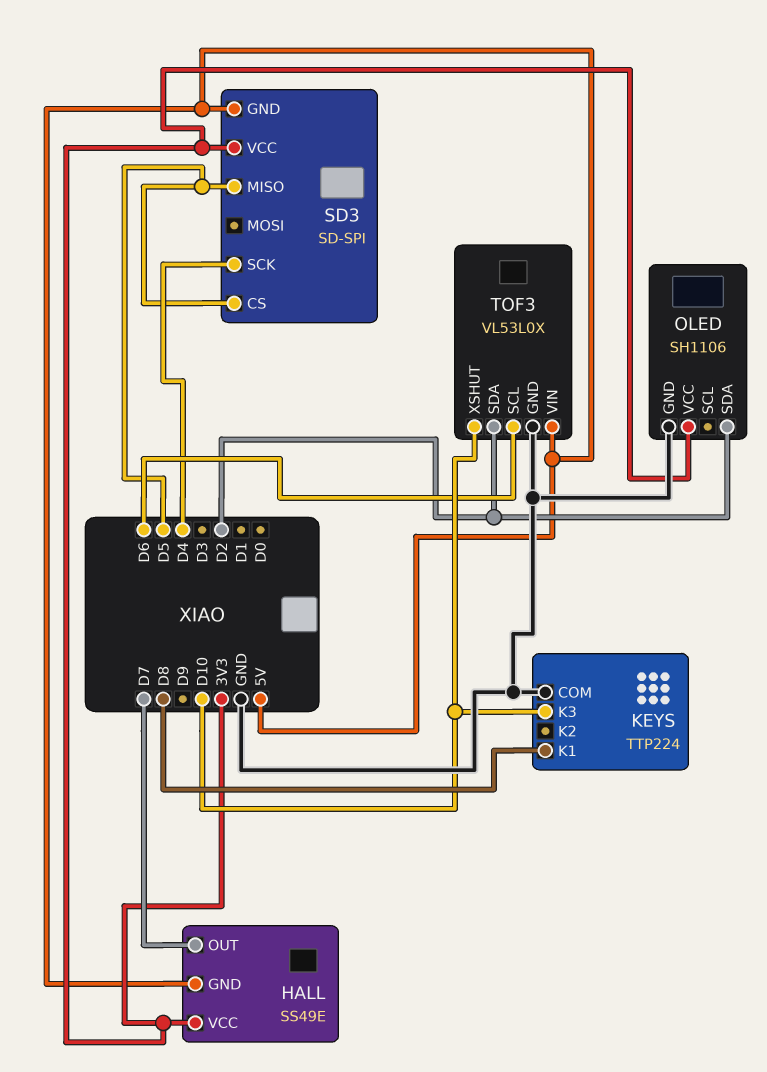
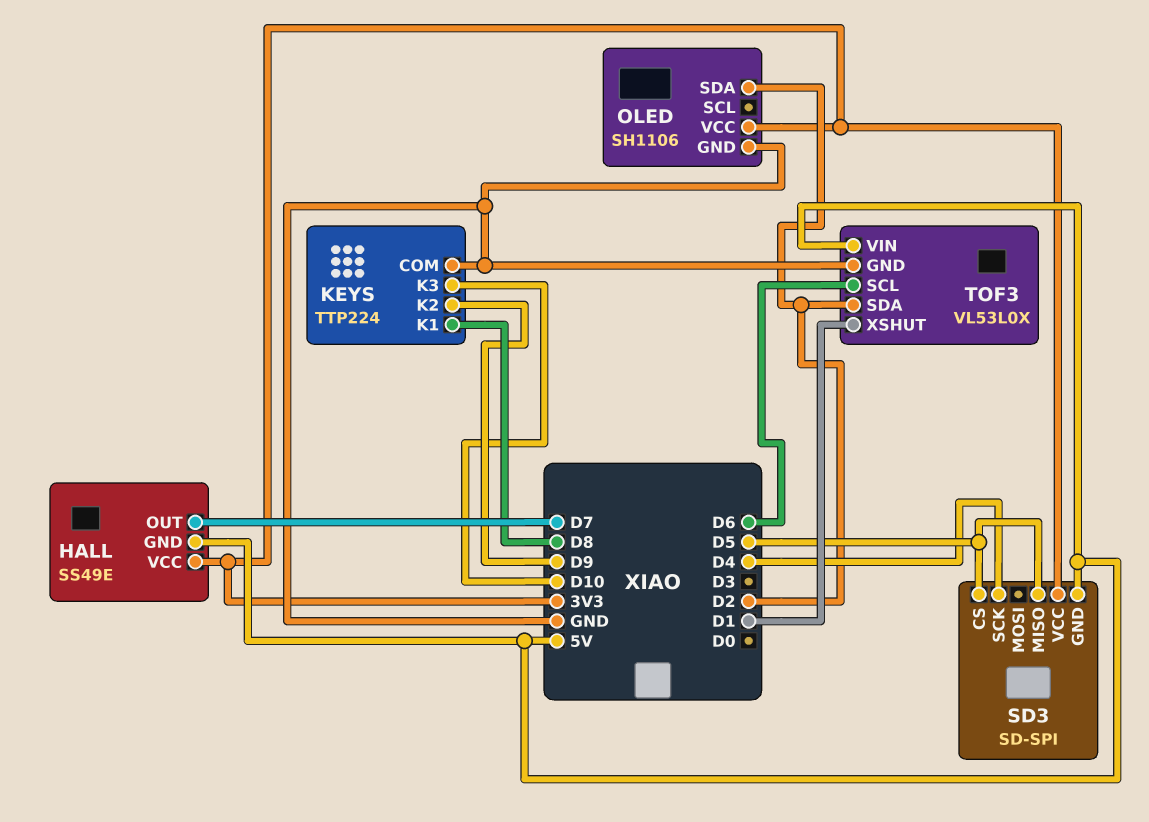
KEYS pin K2: none -> D9
TOF3 pin XSHUT: D10 -> D1

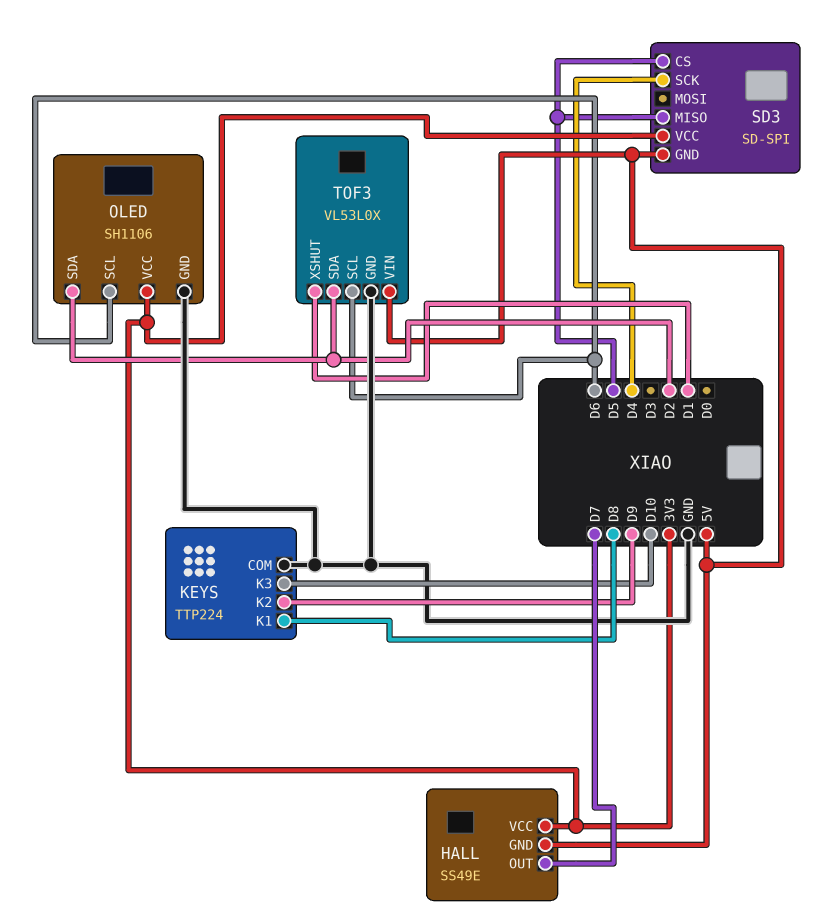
OLED pin SCL: none -> D6

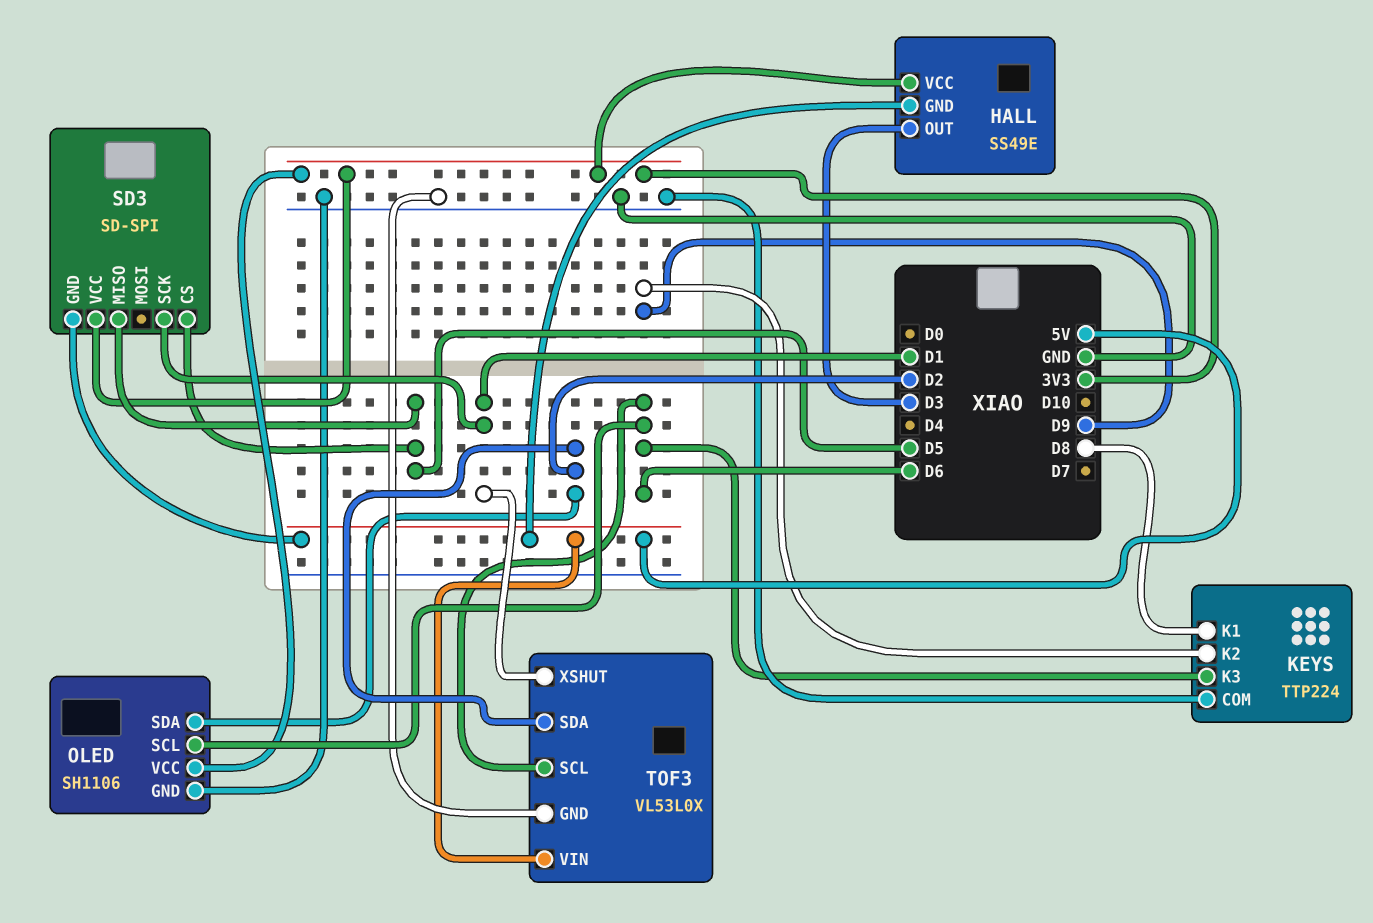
HALL pin OUT: D7 -> D3
KEYS pin K3: D10 -> D6
SD3 pin SCK: D4 -> D1

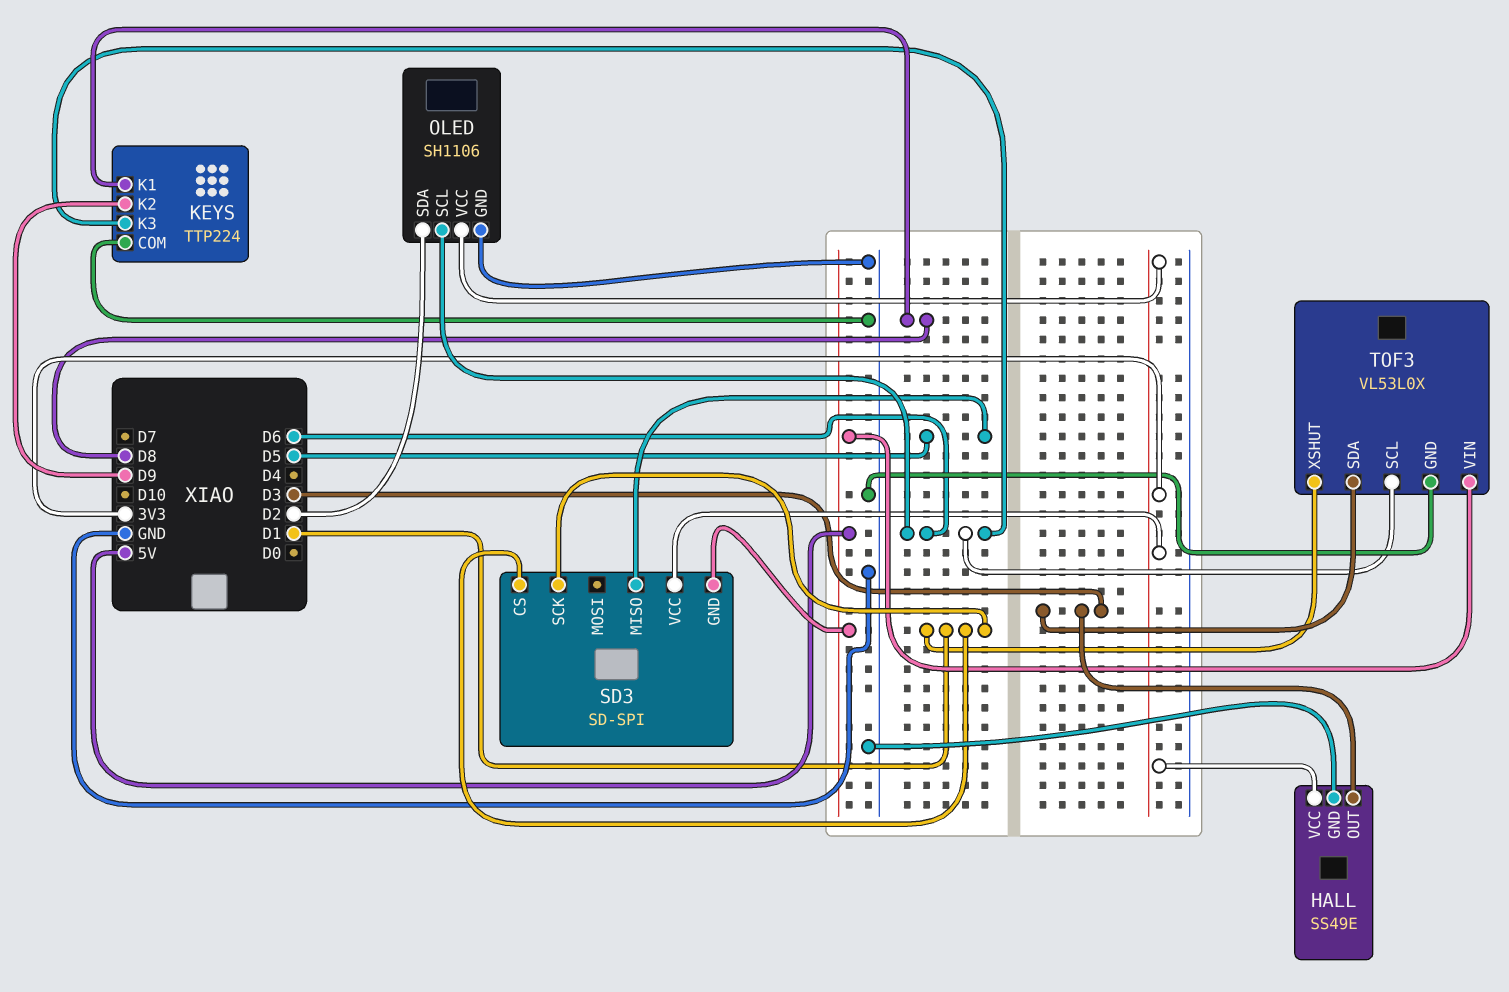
HALL pin GND: 5V -> GND
SD3 pin CS: D5 -> D1
TOF3 pin SDA: D2 -> D3

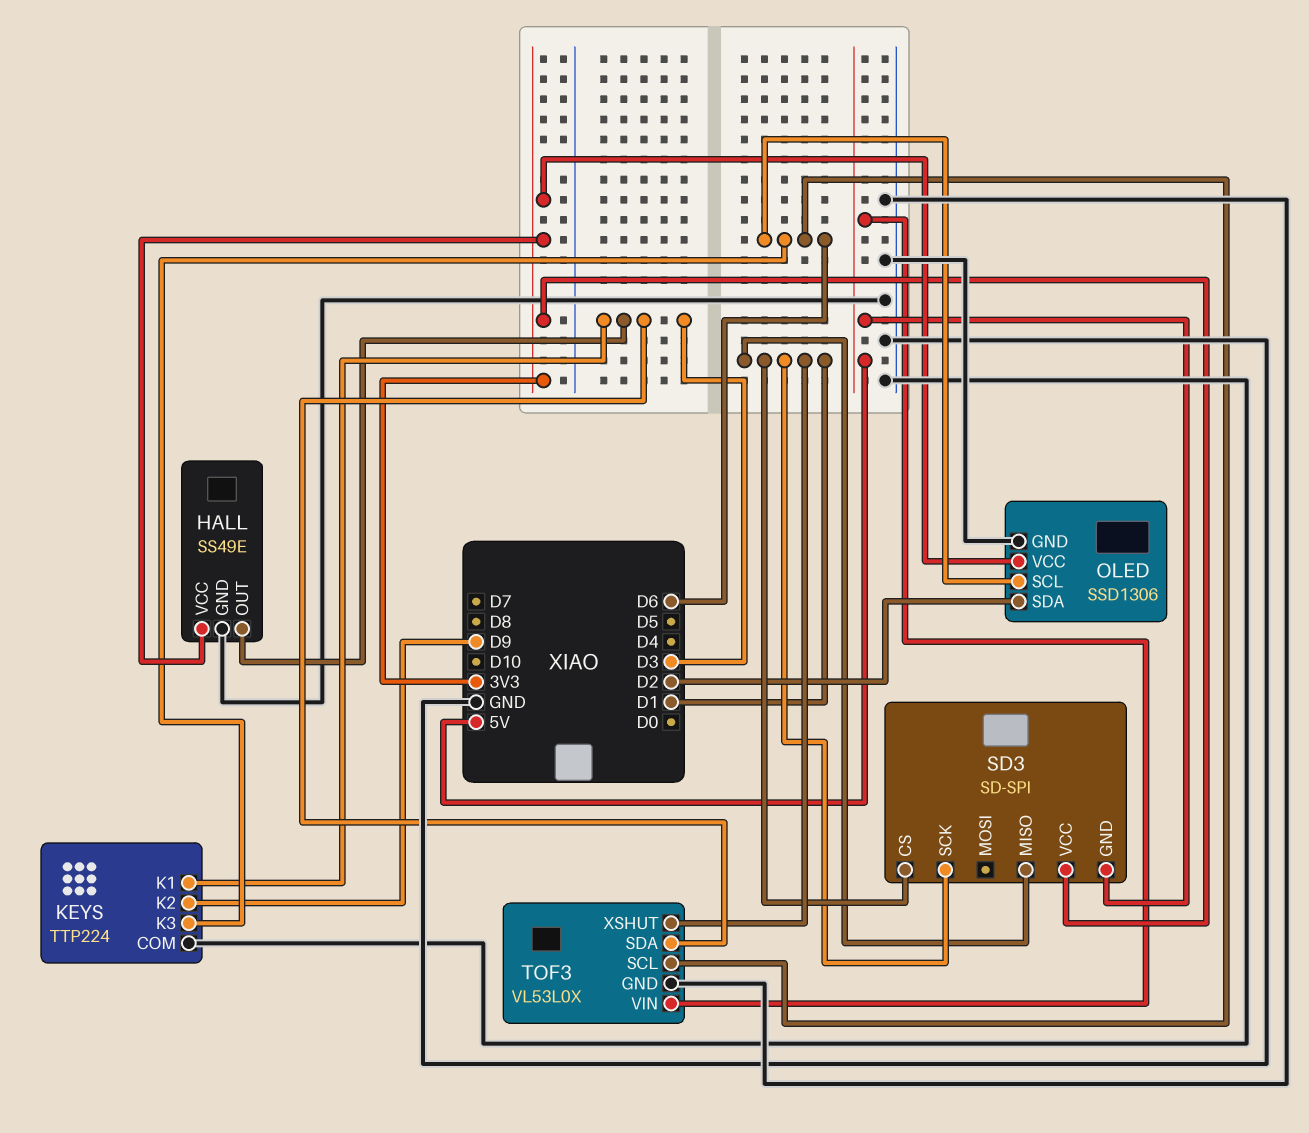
KEYS pin K1: D8 -> D3
OLED: SH1106 -> SSD1306
SD3 pin MISO: D5 -> D1

